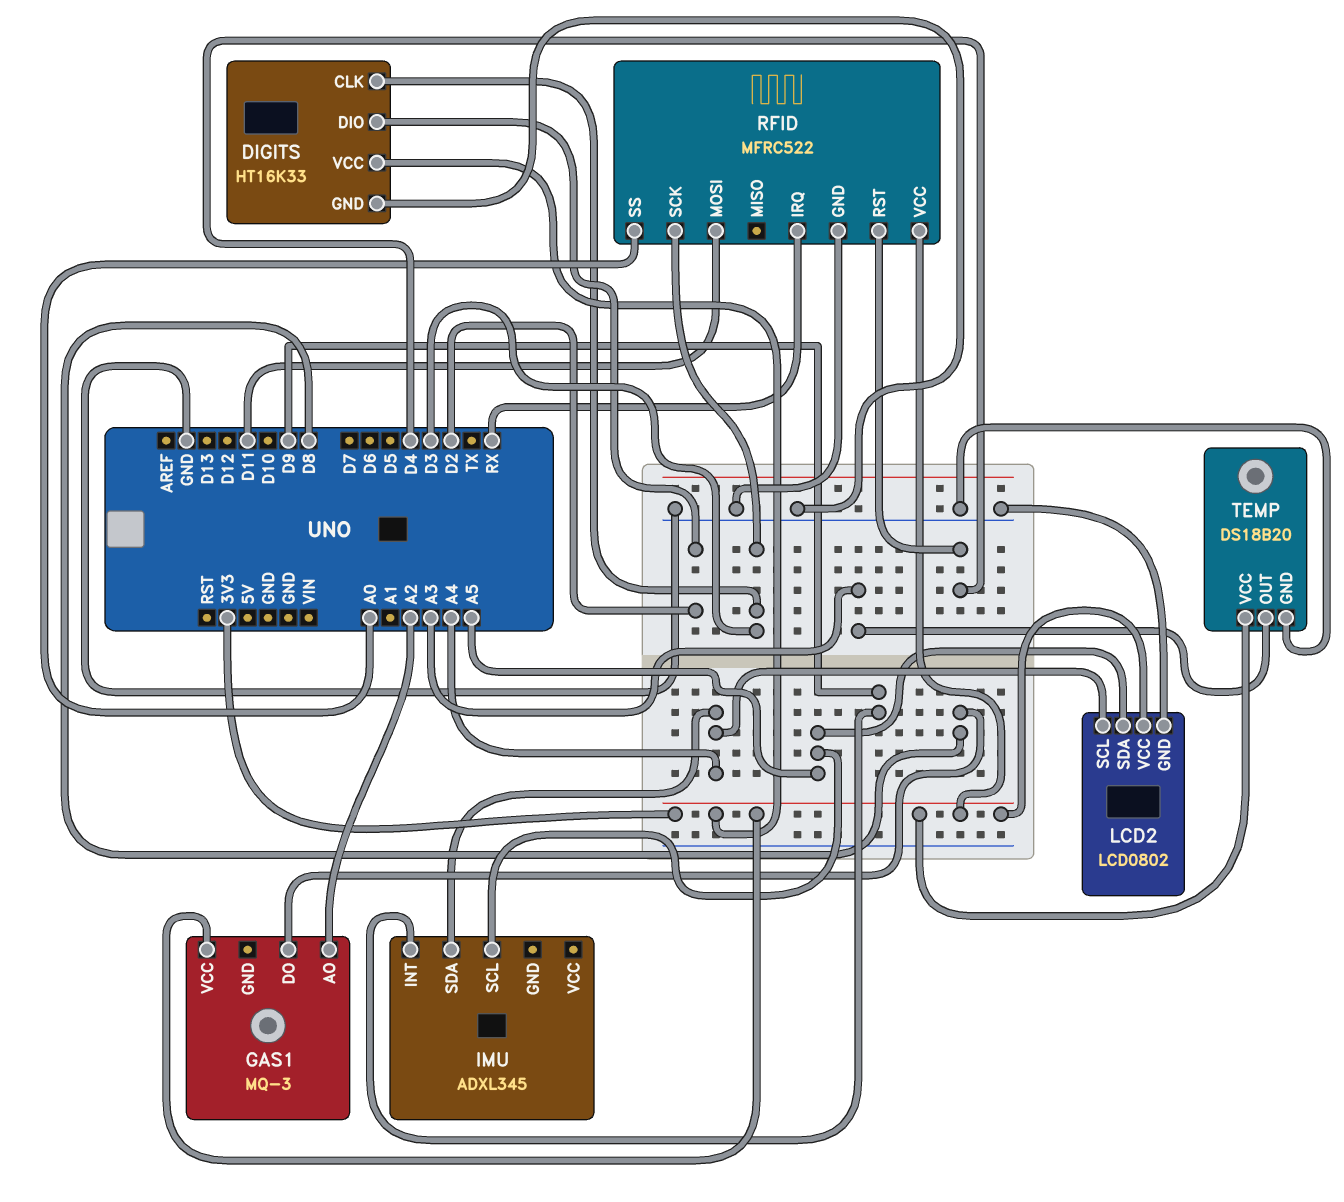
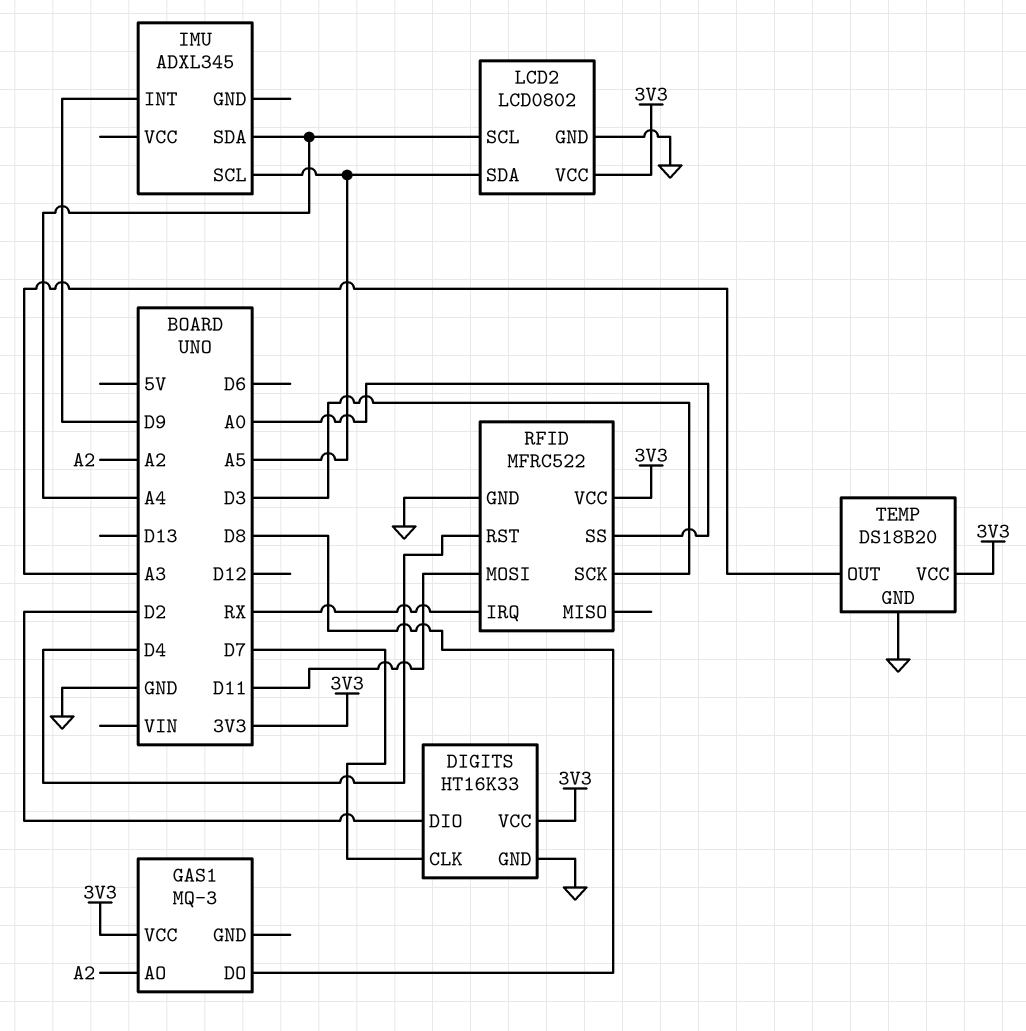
DIGITS pin CLK: D3 -> D7

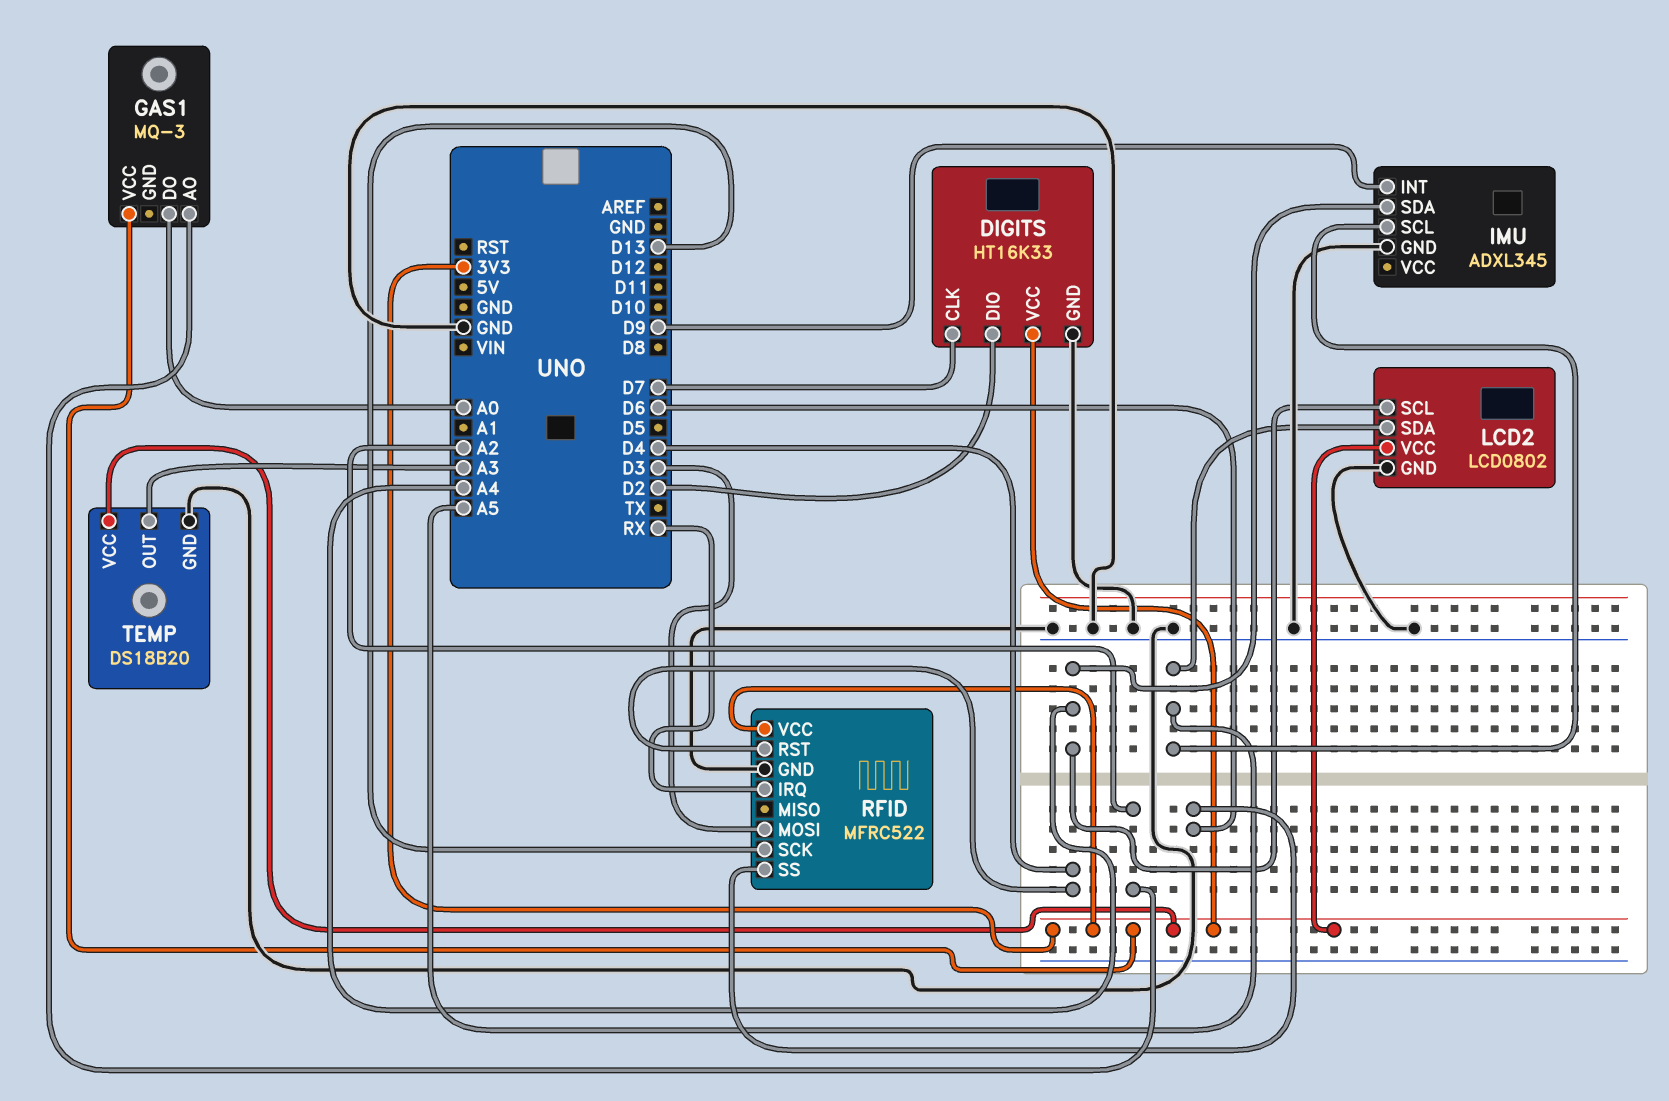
GAS1 pin DO: D8 -> A0
IMU pin GND: none -> GND
RFID pin MOSI: D11 -> D3
RFID pin SCK: D3 -> D13
RFID pin SS: A0 -> D6

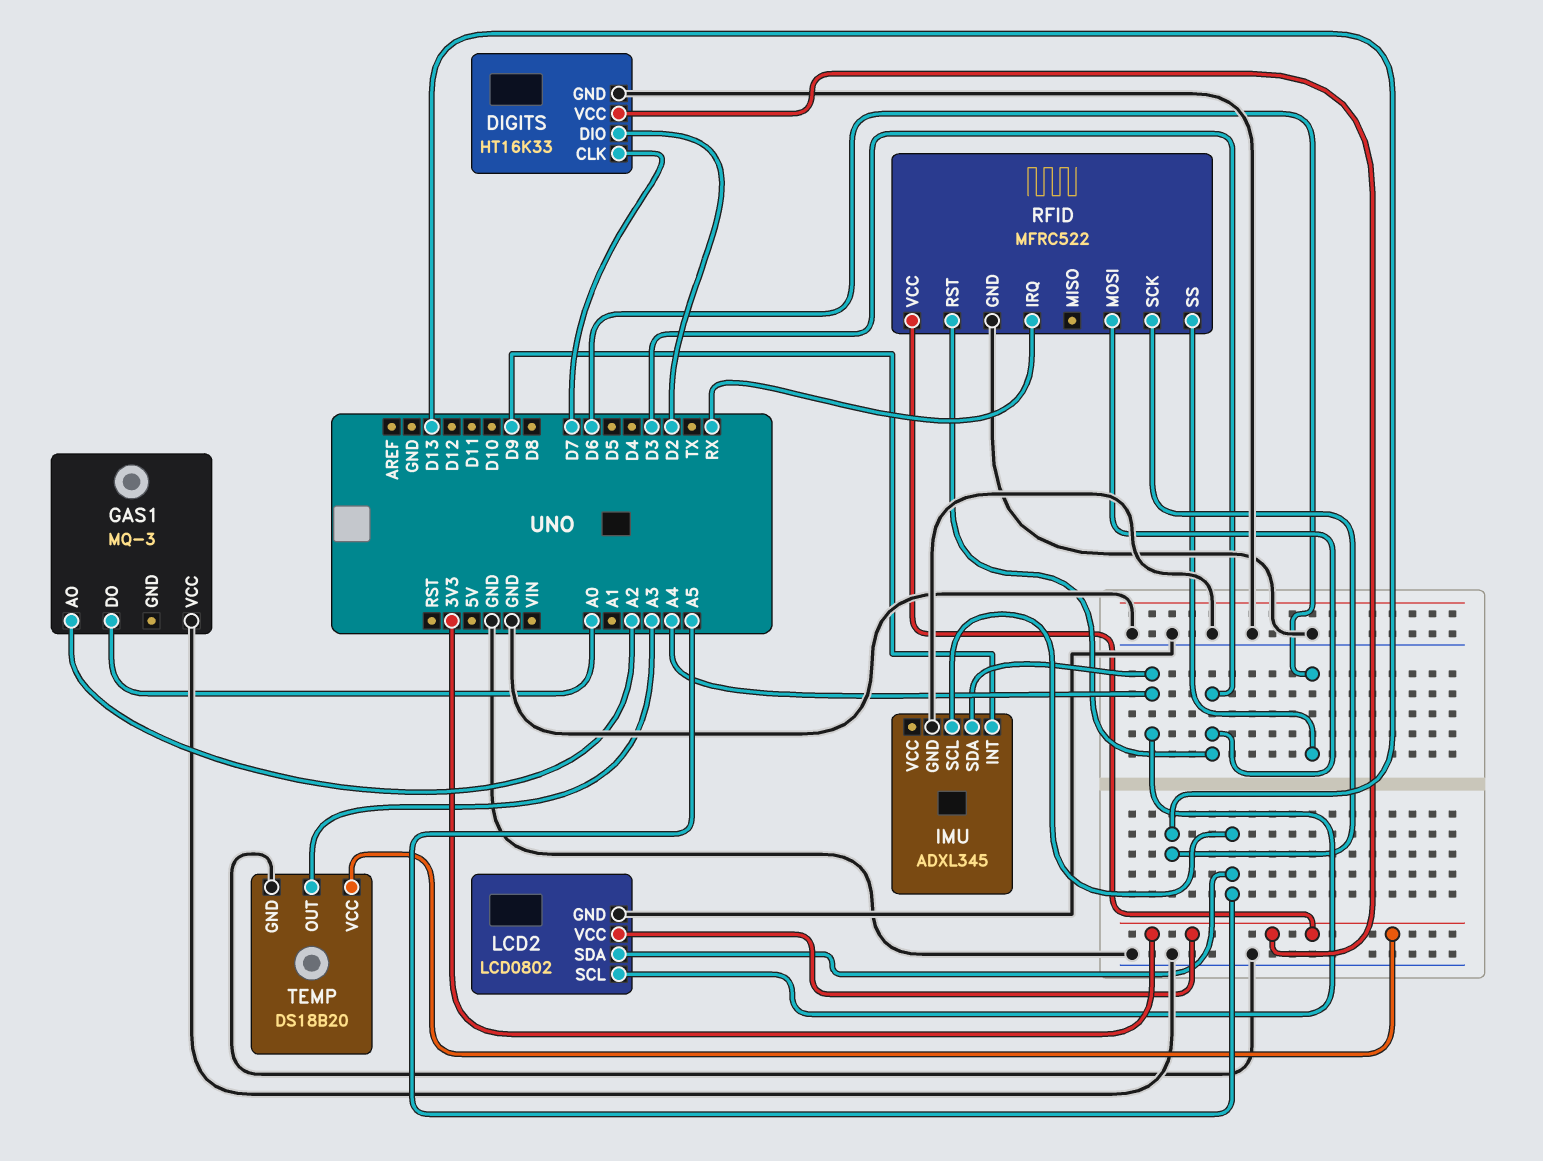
GAS1 pin VCC: 3V3 -> GND
RFID pin RST: D4 -> D3

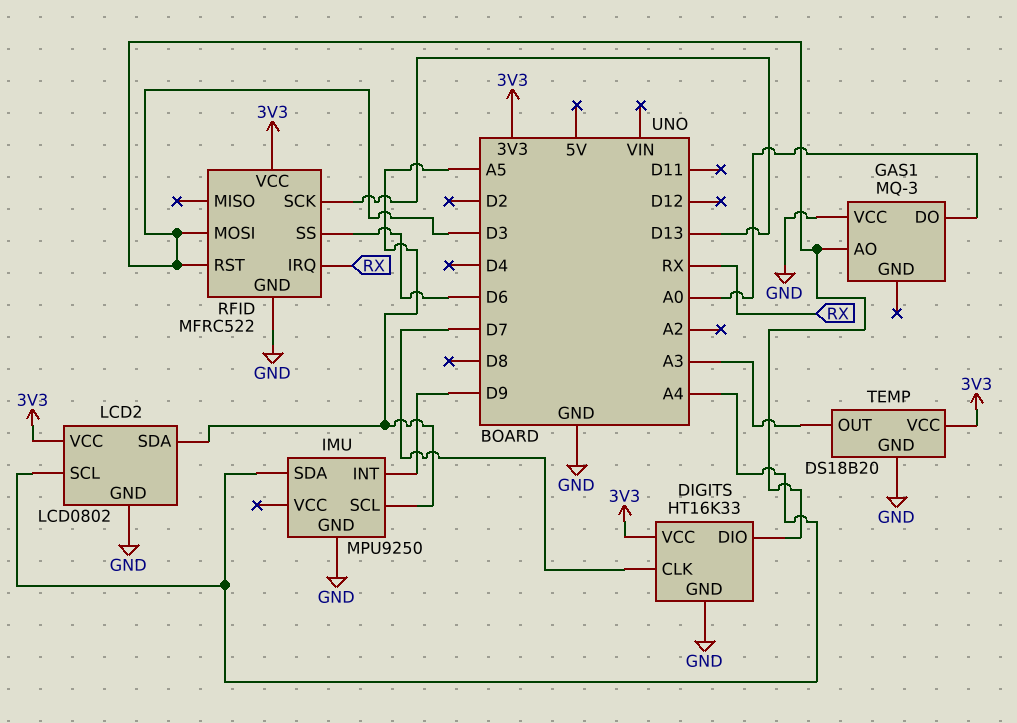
DIGITS pin DIO: D2 -> D3
GAS1 pin AO: A2 -> D3
IMU: ADXL345 -> MPU9250

